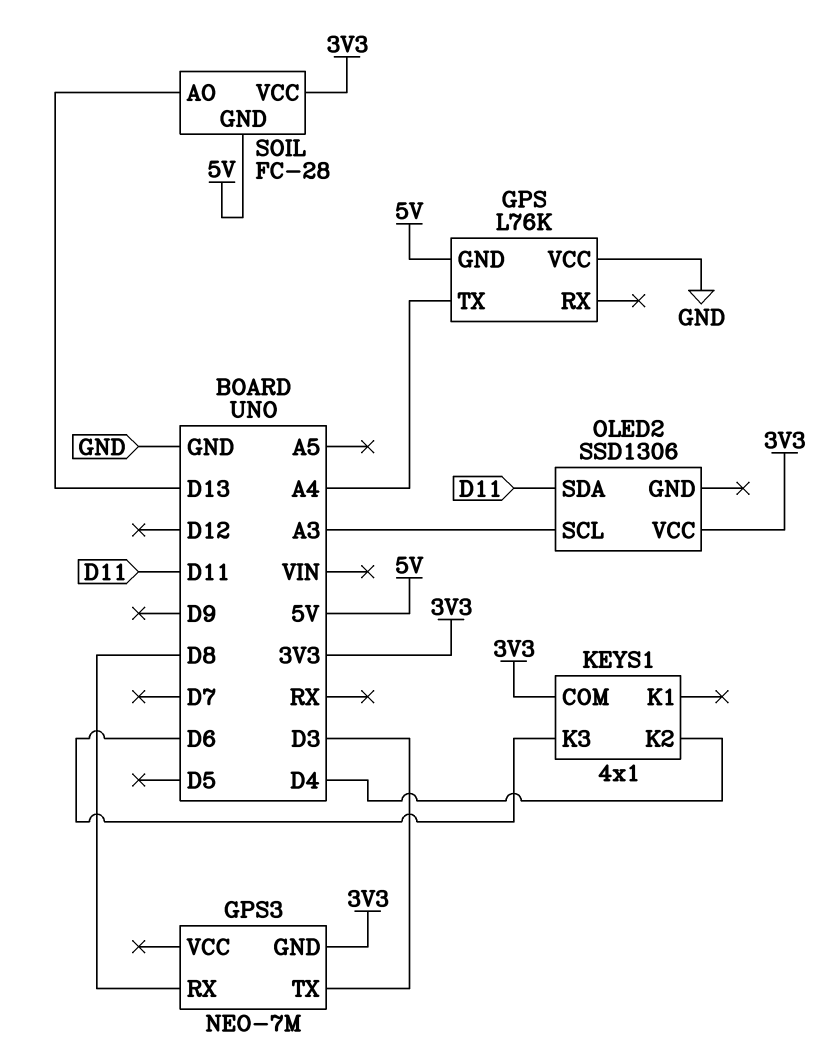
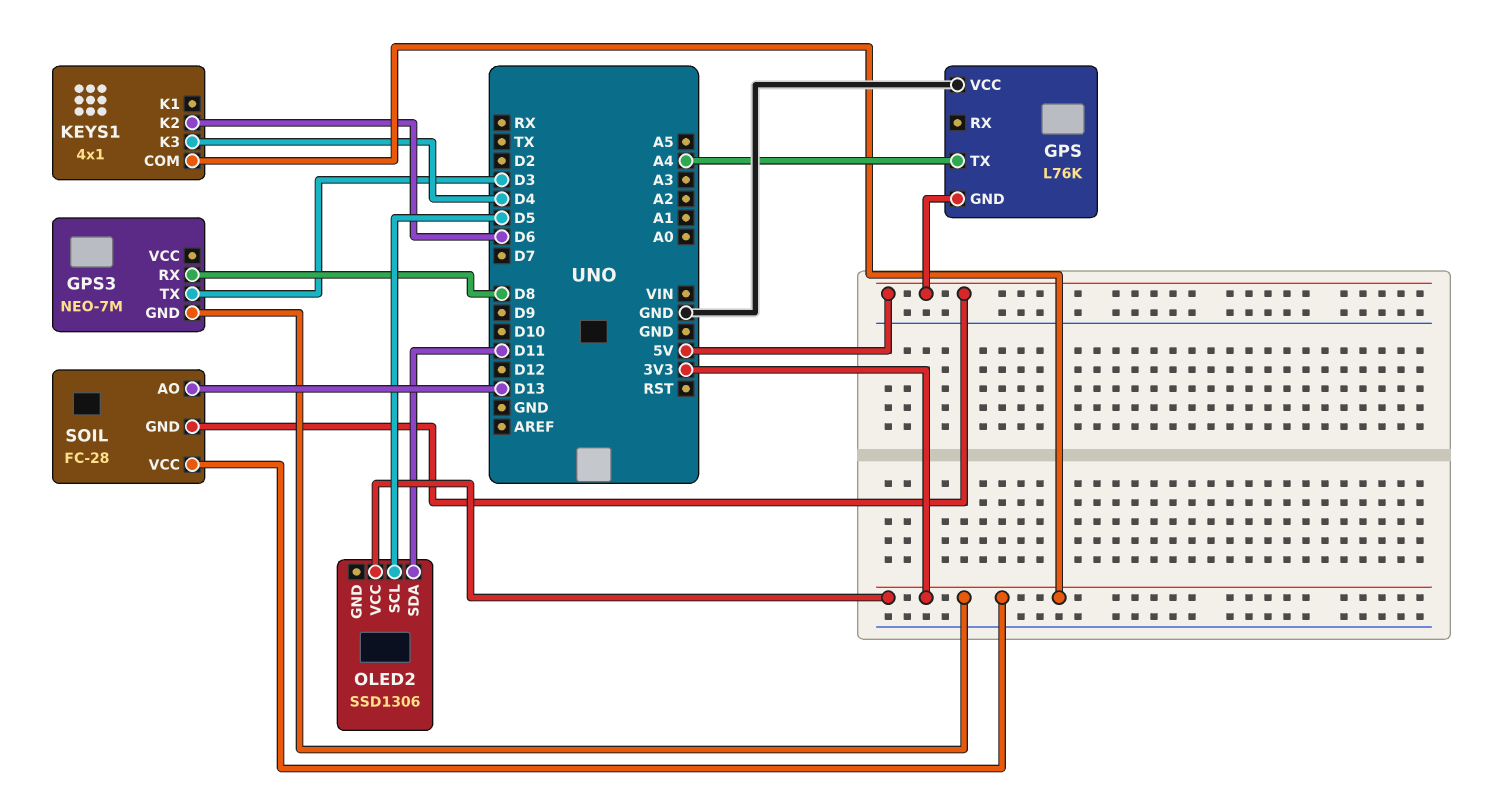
KEYS1 pin K2: D4 -> D6
KEYS1 pin K3: D6 -> D4
OLED2 pin SCL: A3 -> D5

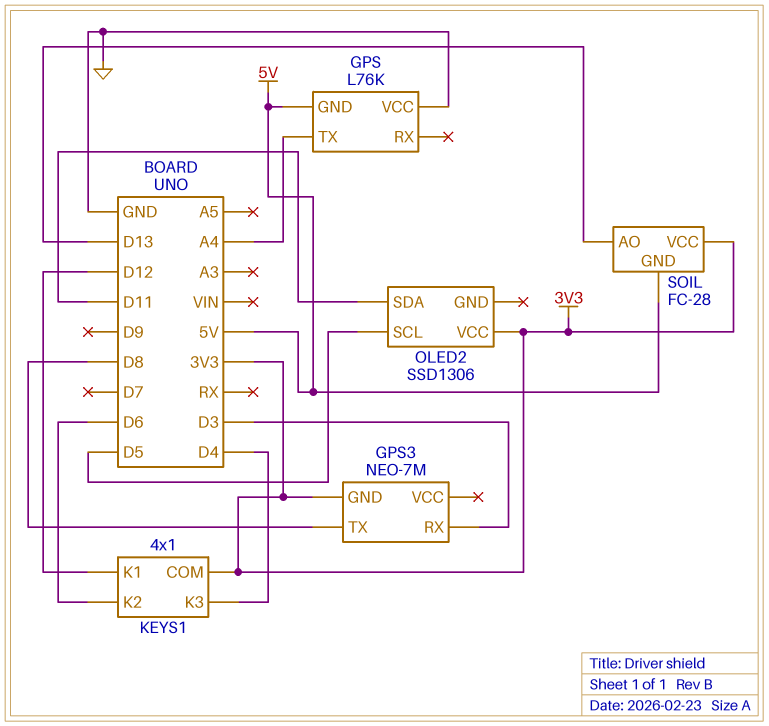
GPS3 pin RX: D8 -> D3
GPS3 pin TX: D3 -> D8
KEYS1 pin K1: none -> D12

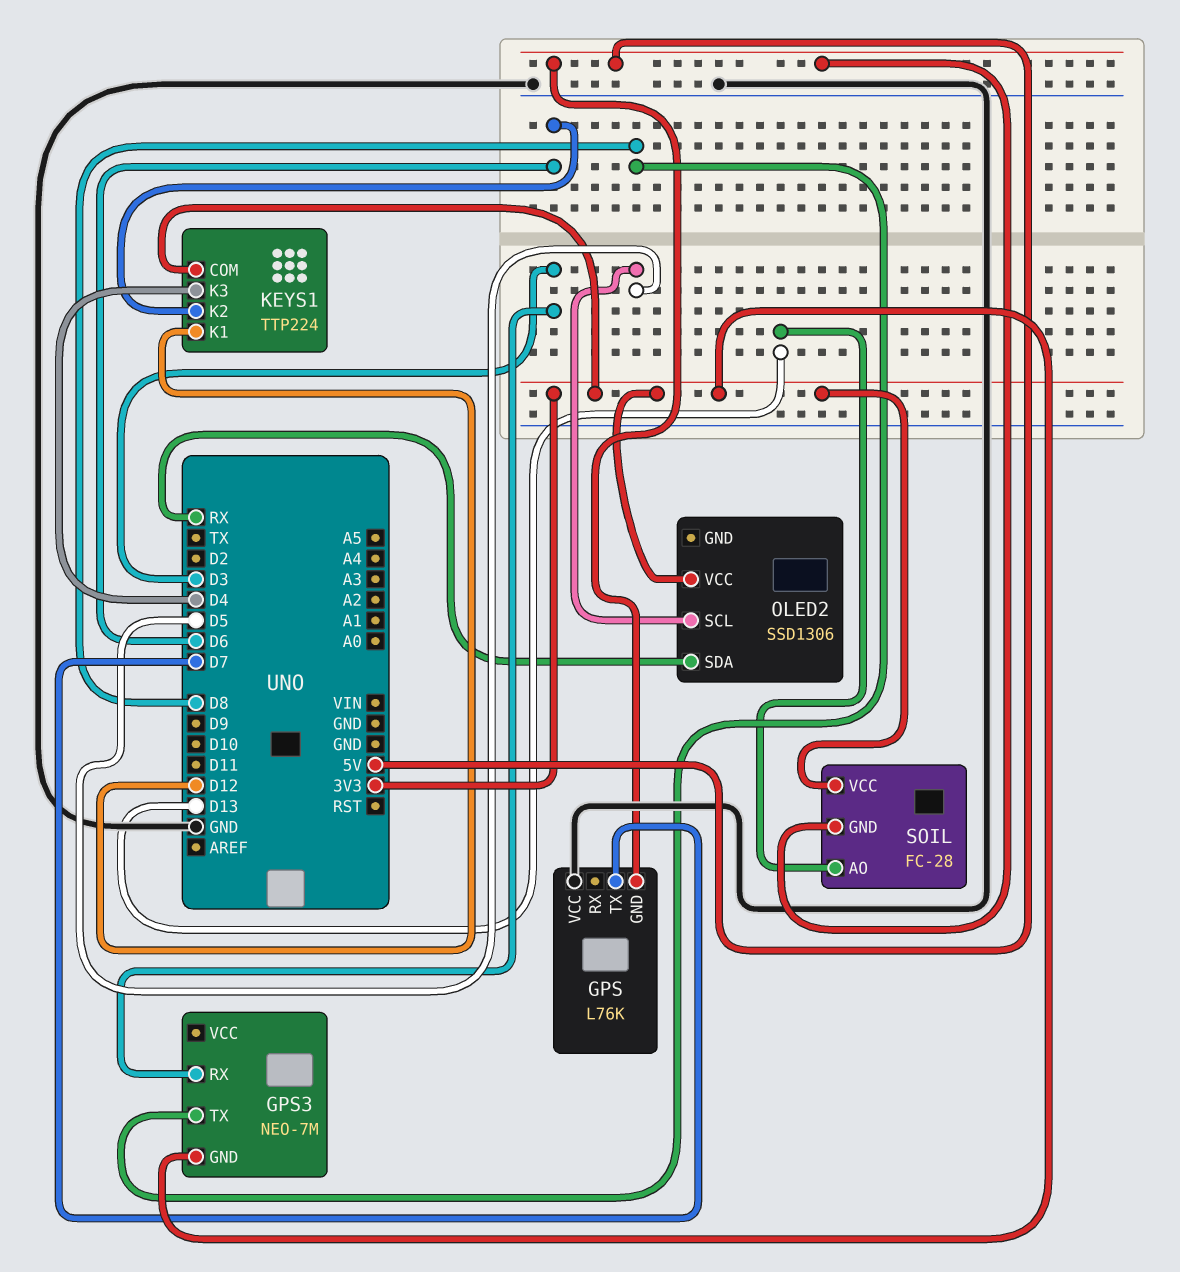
GPS pin TX: A4 -> D7
KEYS1: 4x1 -> TTP224
OLED2 pin SDA: D11 -> RX

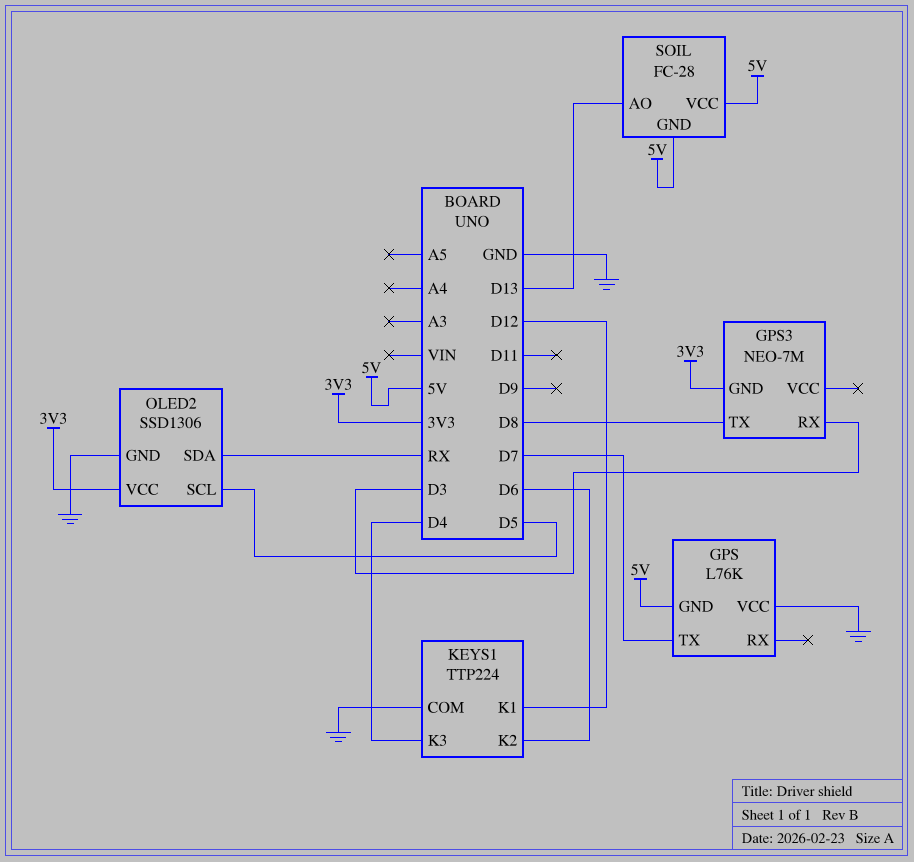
KEYS1 pin COM: 3V3 -> GND
OLED2 pin GND: none -> GND
SOIL pin VCC: 3V3 -> 5V

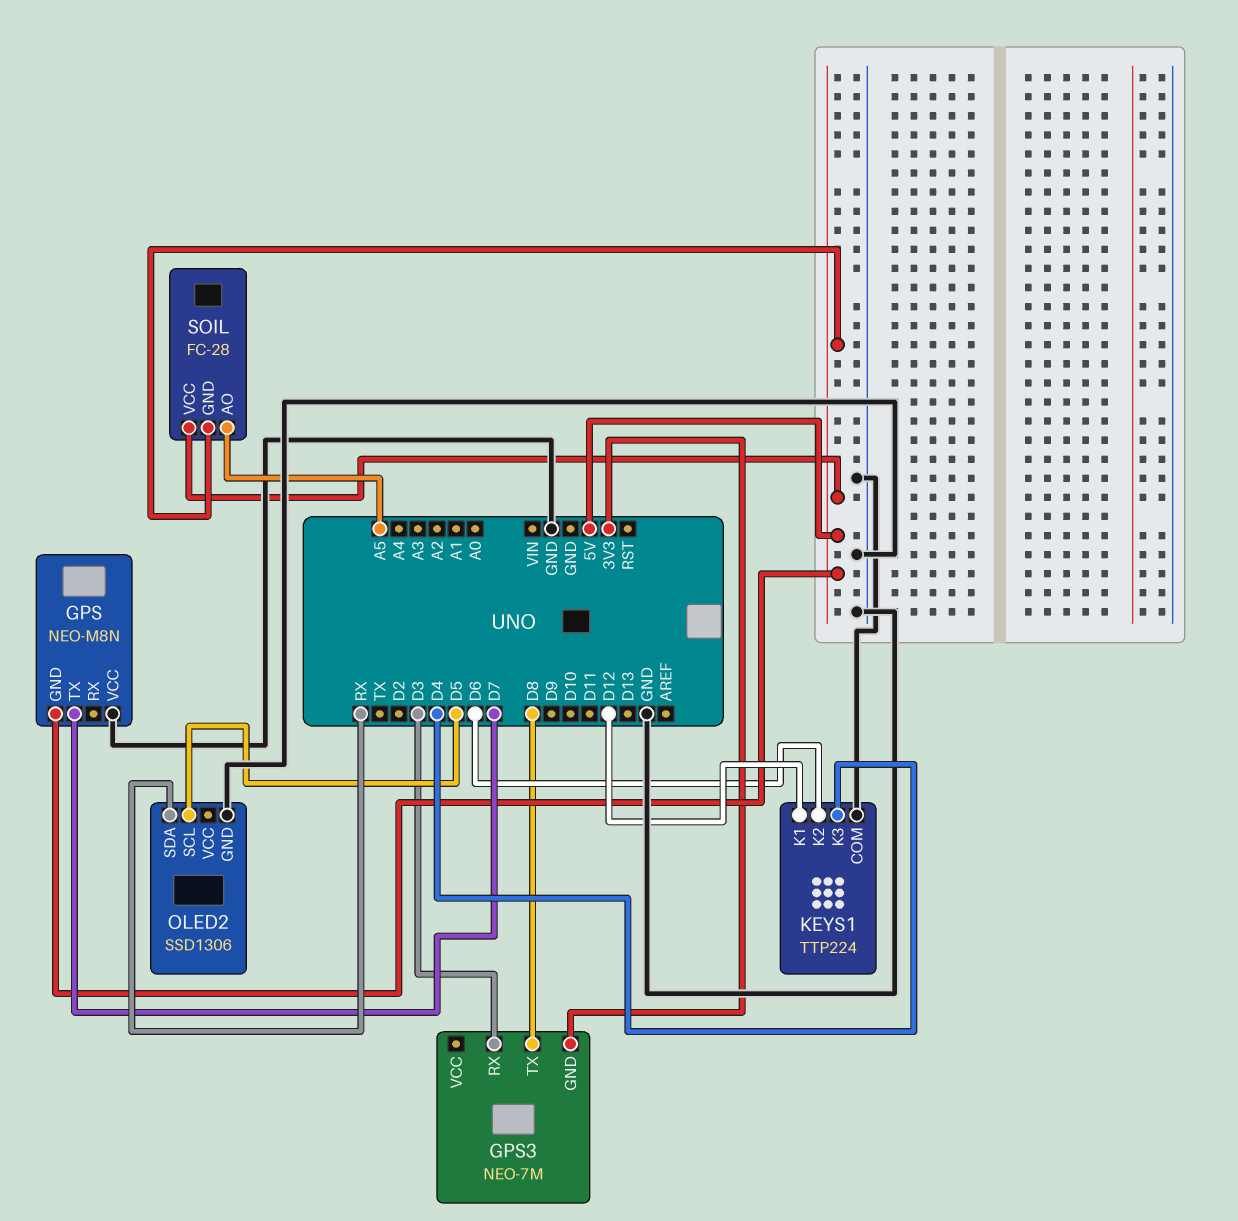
GPS: L76K -> NEO-M8N
OLED2 pin VCC: 3V3 -> none
SOIL pin AO: D13 -> A5

